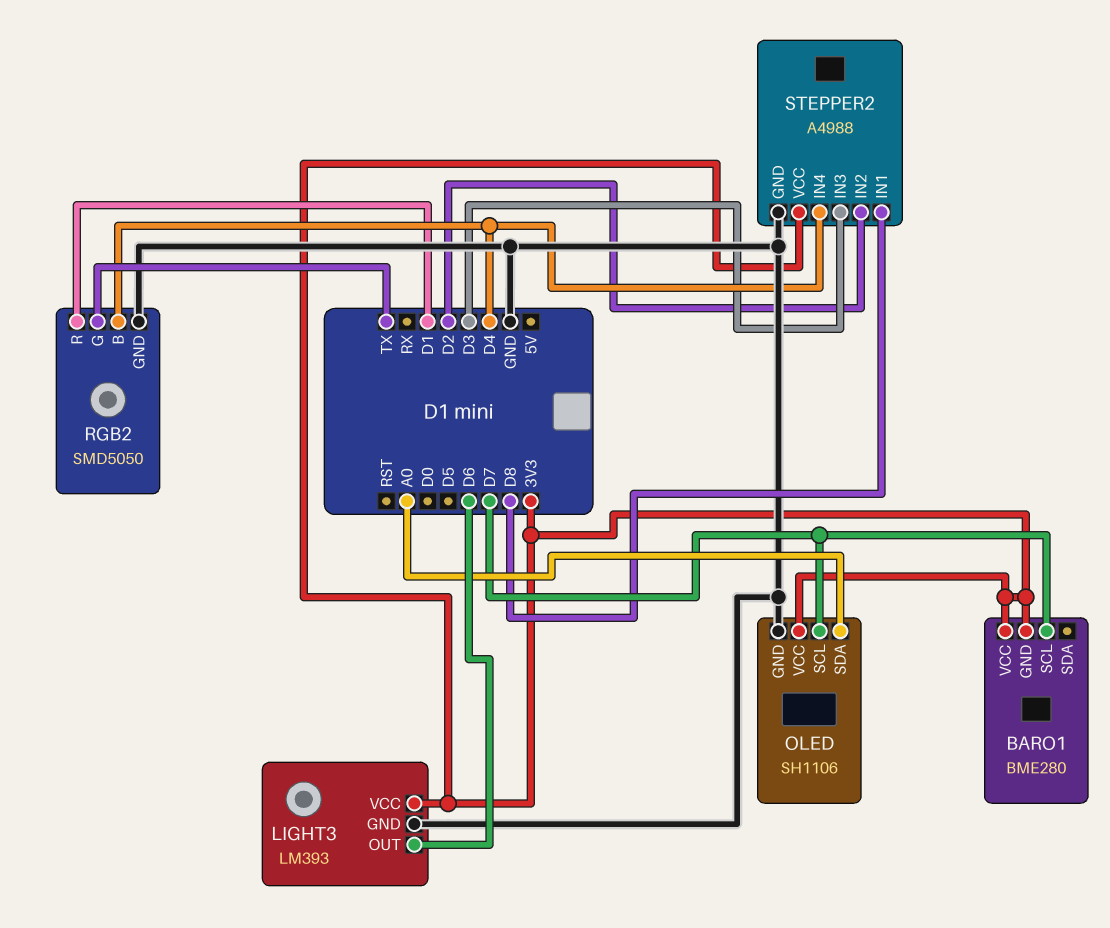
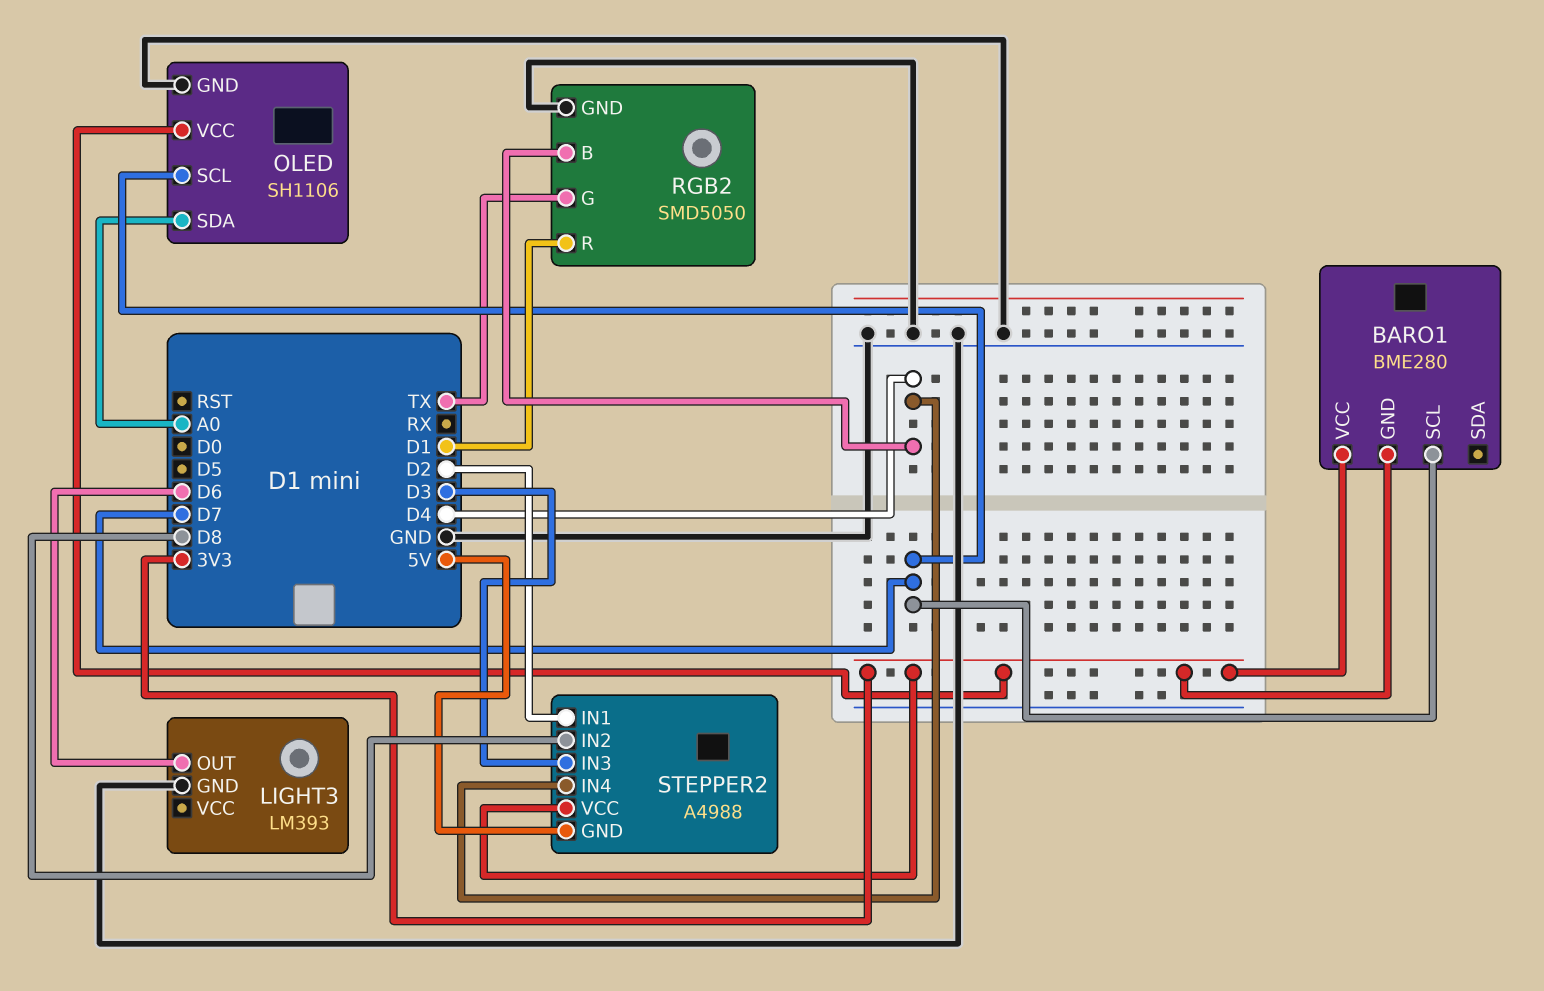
LIGHT3 pin VCC: 3V3 -> none
STEPPER2 pin GND: GND -> 5V
STEPPER2 pin IN1: D8 -> D2
STEPPER2 pin IN2: D2 -> D8

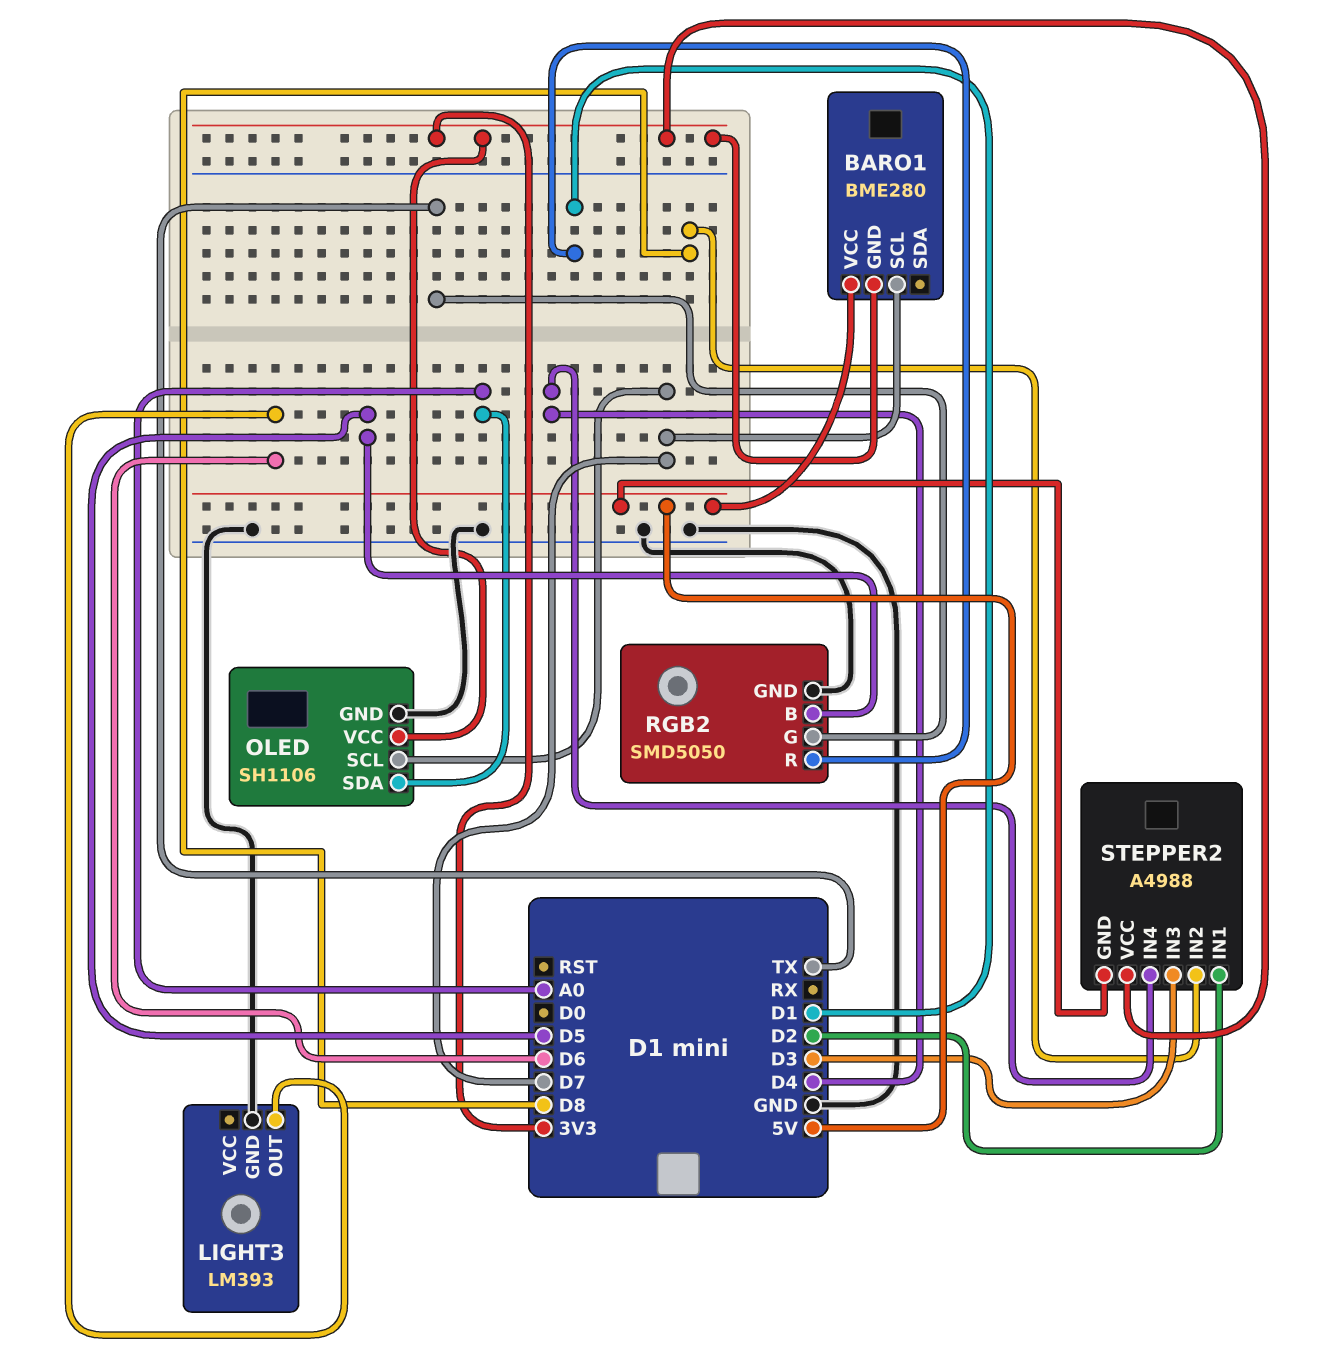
BARO1 pin VCC: 3V3 -> 5V
RGB2 pin B: D4 -> D5

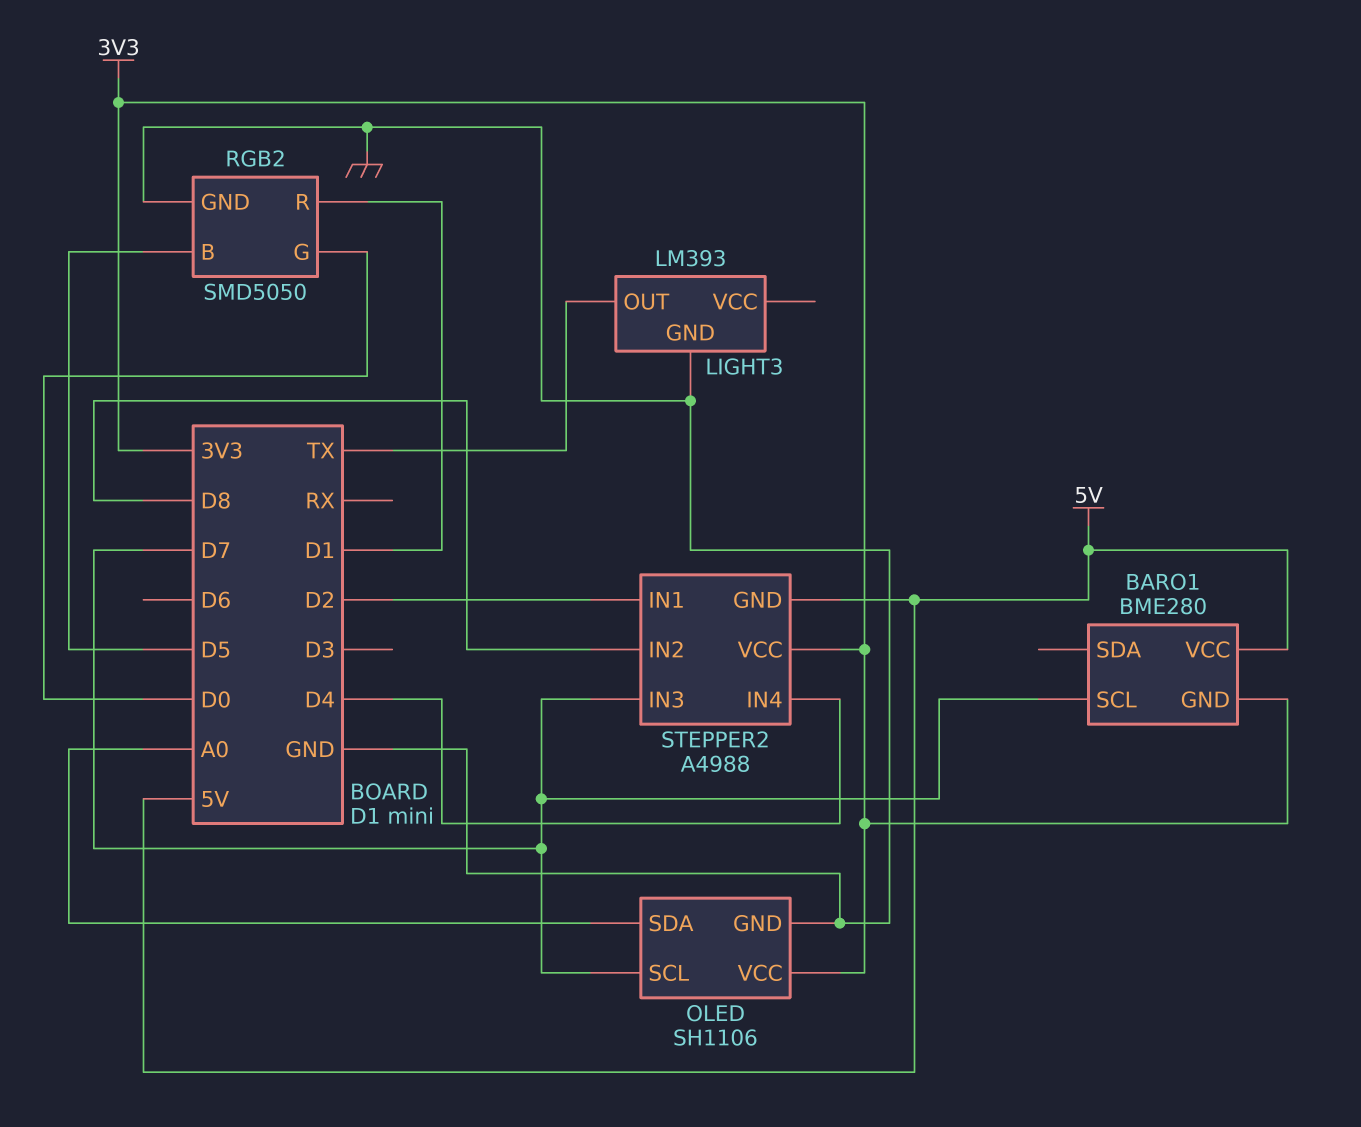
LIGHT3 pin OUT: D6 -> TX
RGB2 pin G: TX -> D0
STEPPER2 pin IN3: D3 -> D7

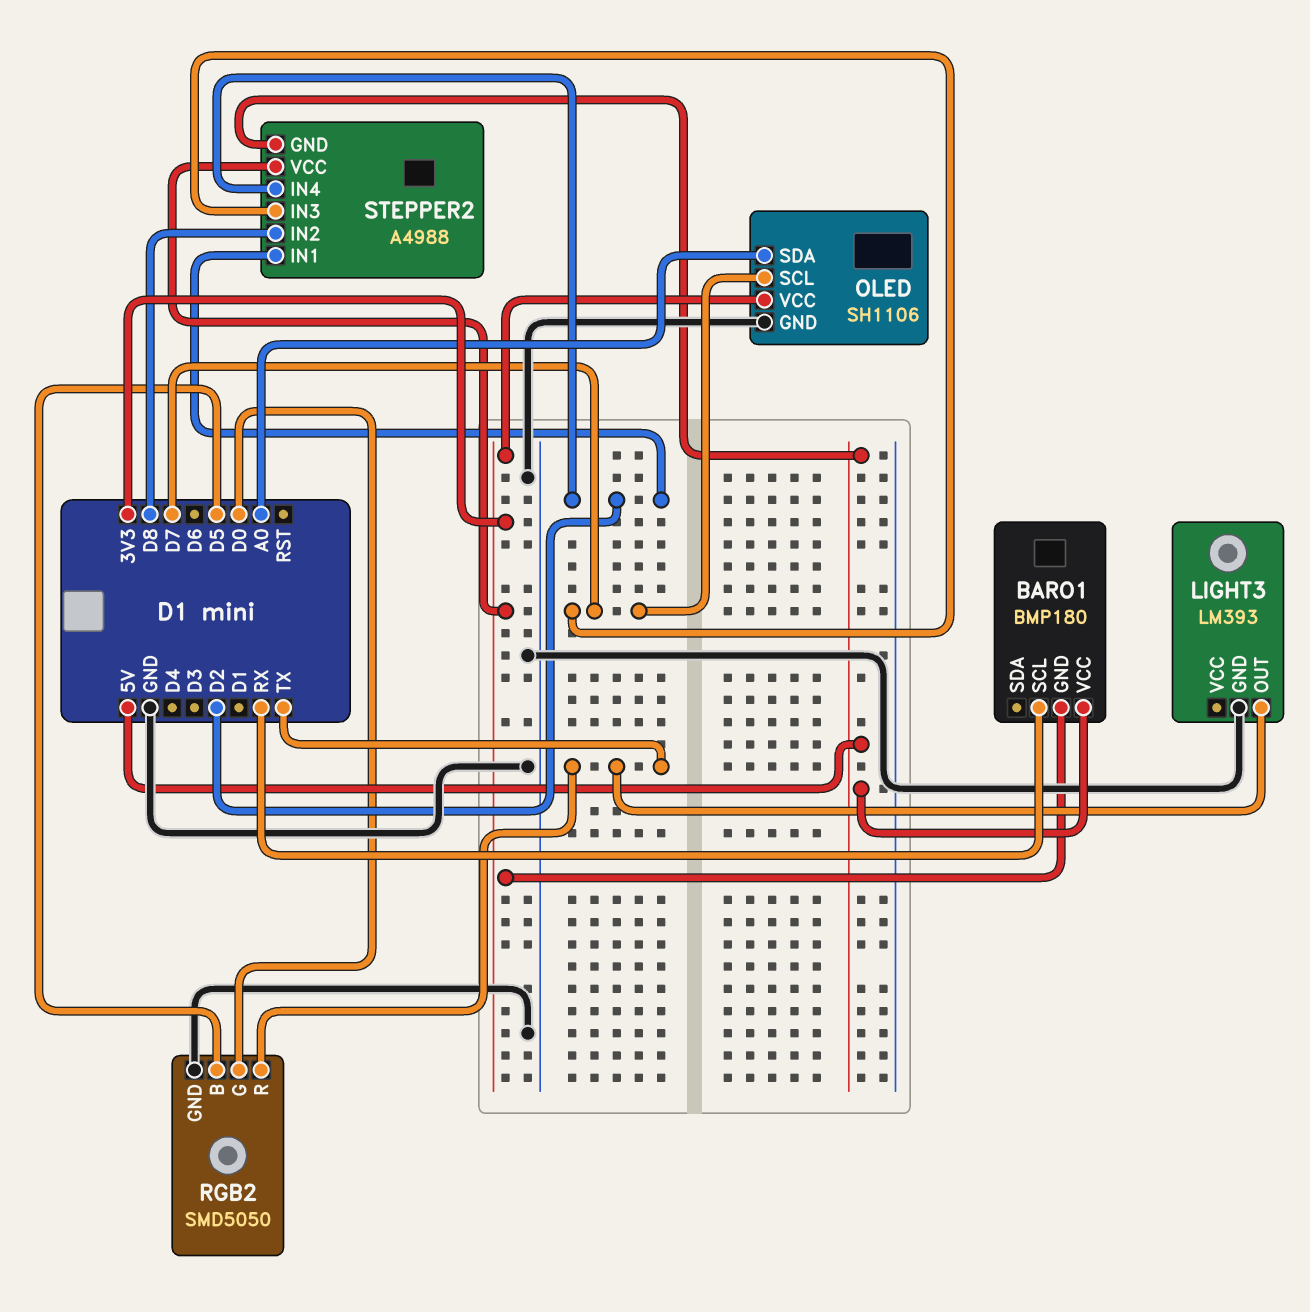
BARO1: BME280 -> BMP180
BARO1 pin SCL: D7 -> RX
RGB2 pin R: D1 -> TX
STEPPER2 pin IN4: D4 -> D2

